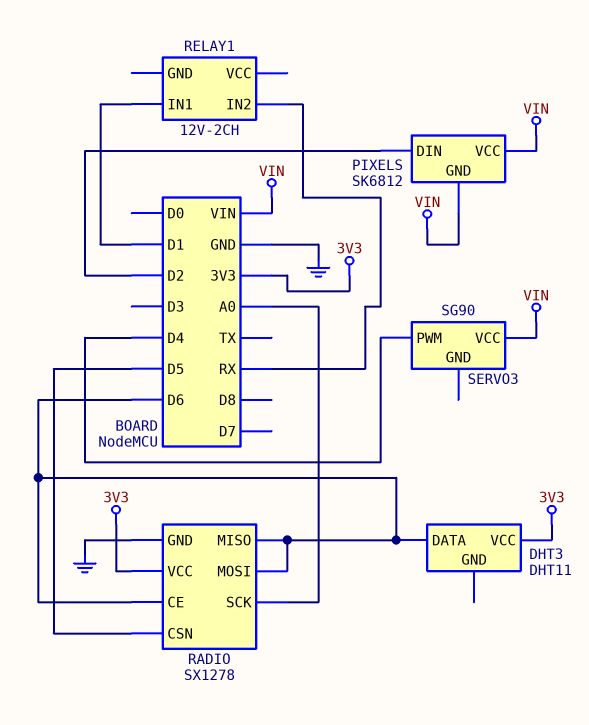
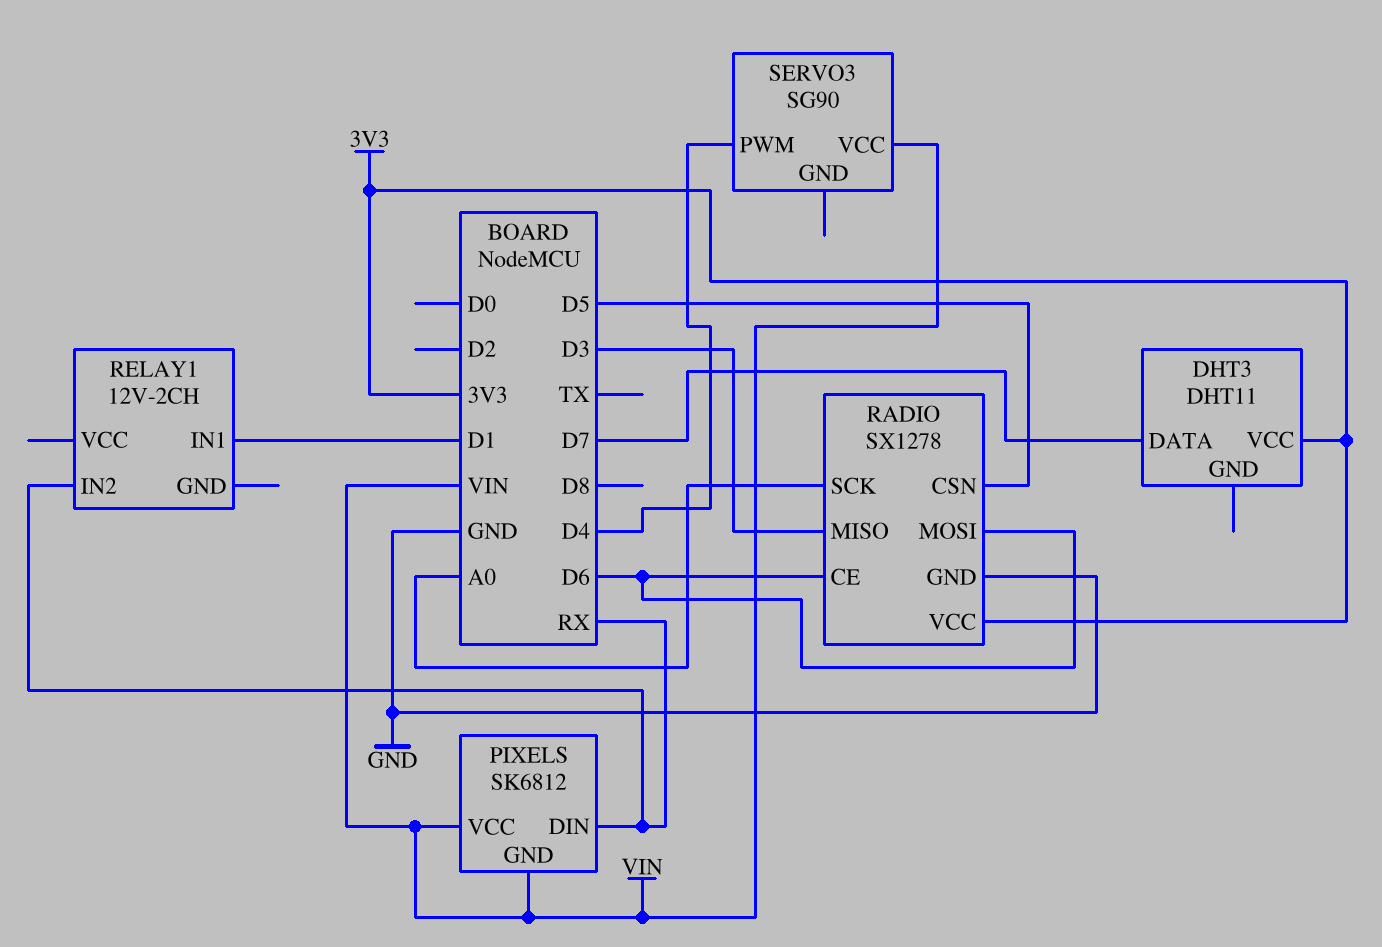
DHT3 pin DATA: D6 -> D7
PIXELS pin DIN: D2 -> RX
RADIO pin MISO: D6 -> D3

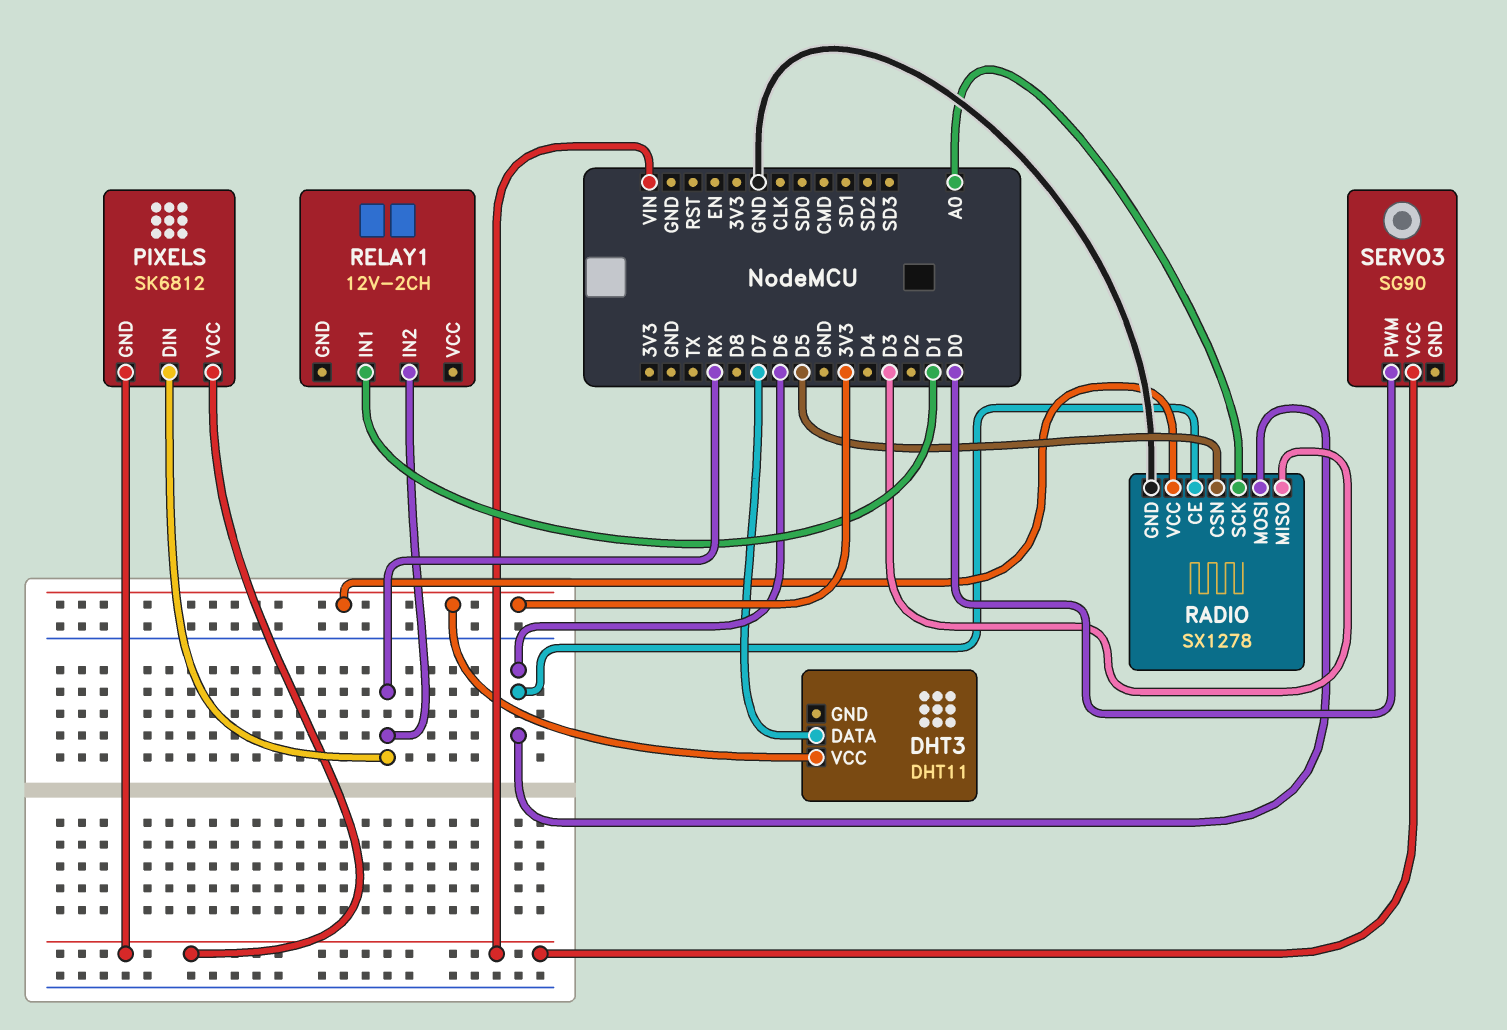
SERVO3 pin PWM: D4 -> D0

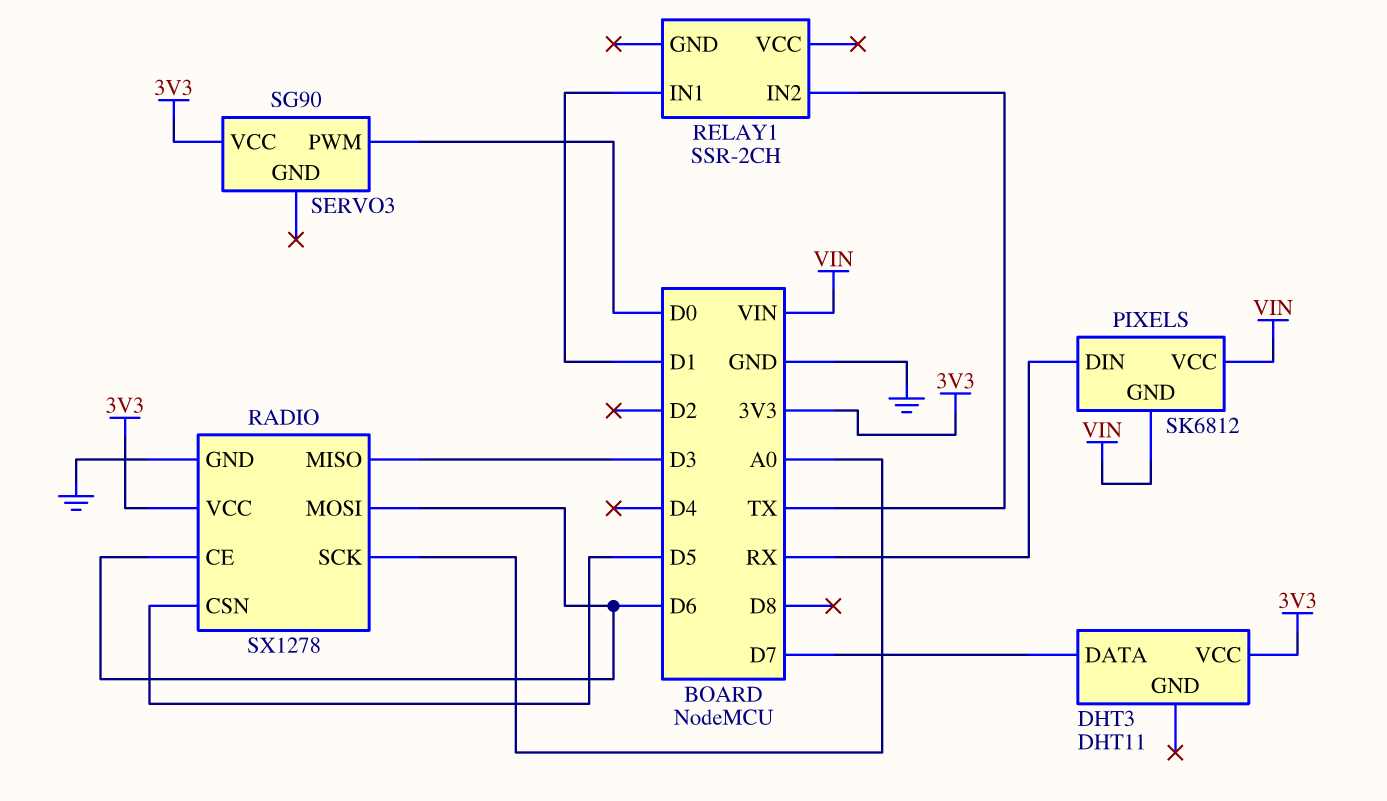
RELAY1: 12V-2CH -> SSR-2CH
RELAY1 pin IN2: RX -> TX
SERVO3 pin VCC: VIN -> 3V3

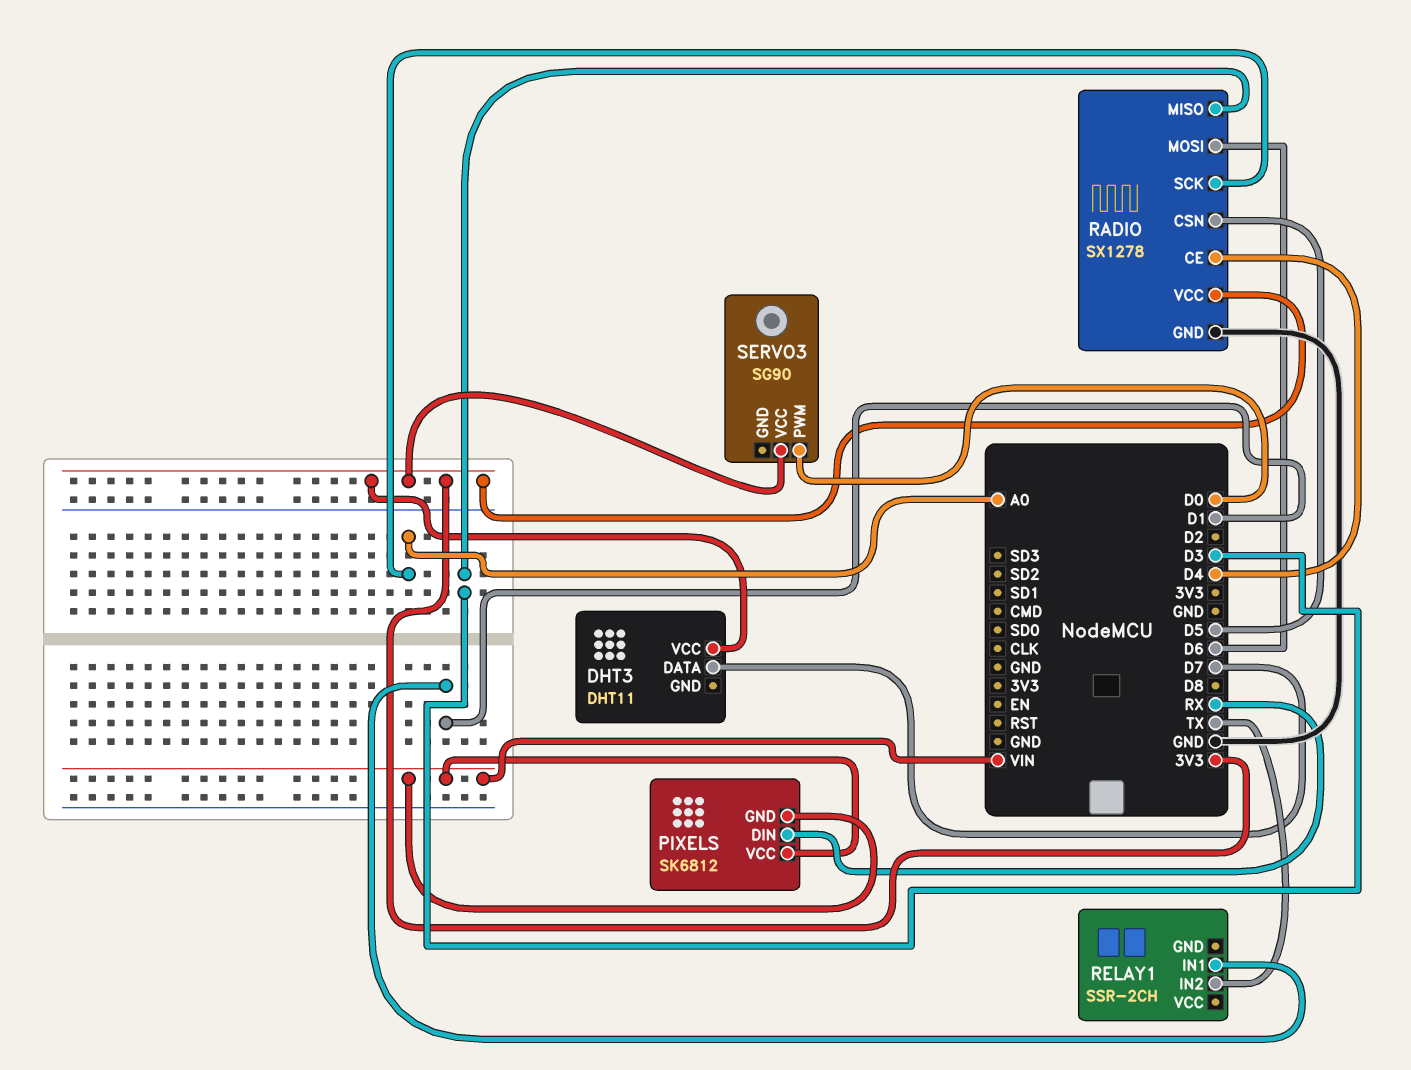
RADIO pin CE: D6 -> D4

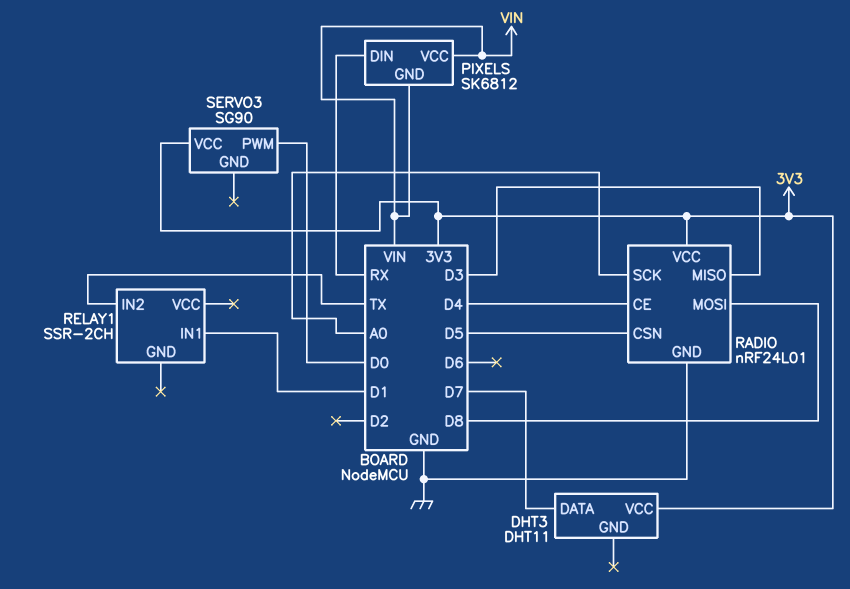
RADIO: SX1278 -> nRF24L01
RADIO pin MOSI: D6 -> D8

